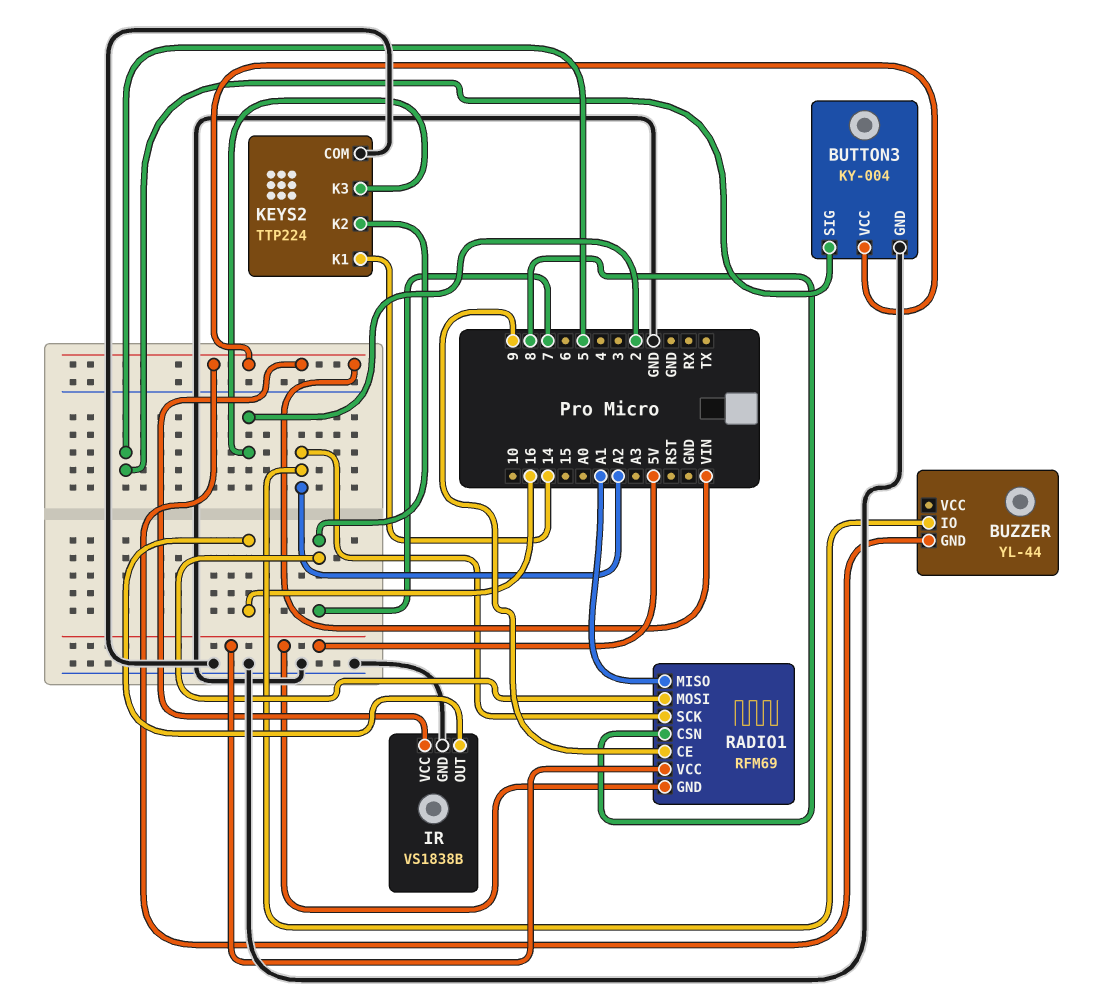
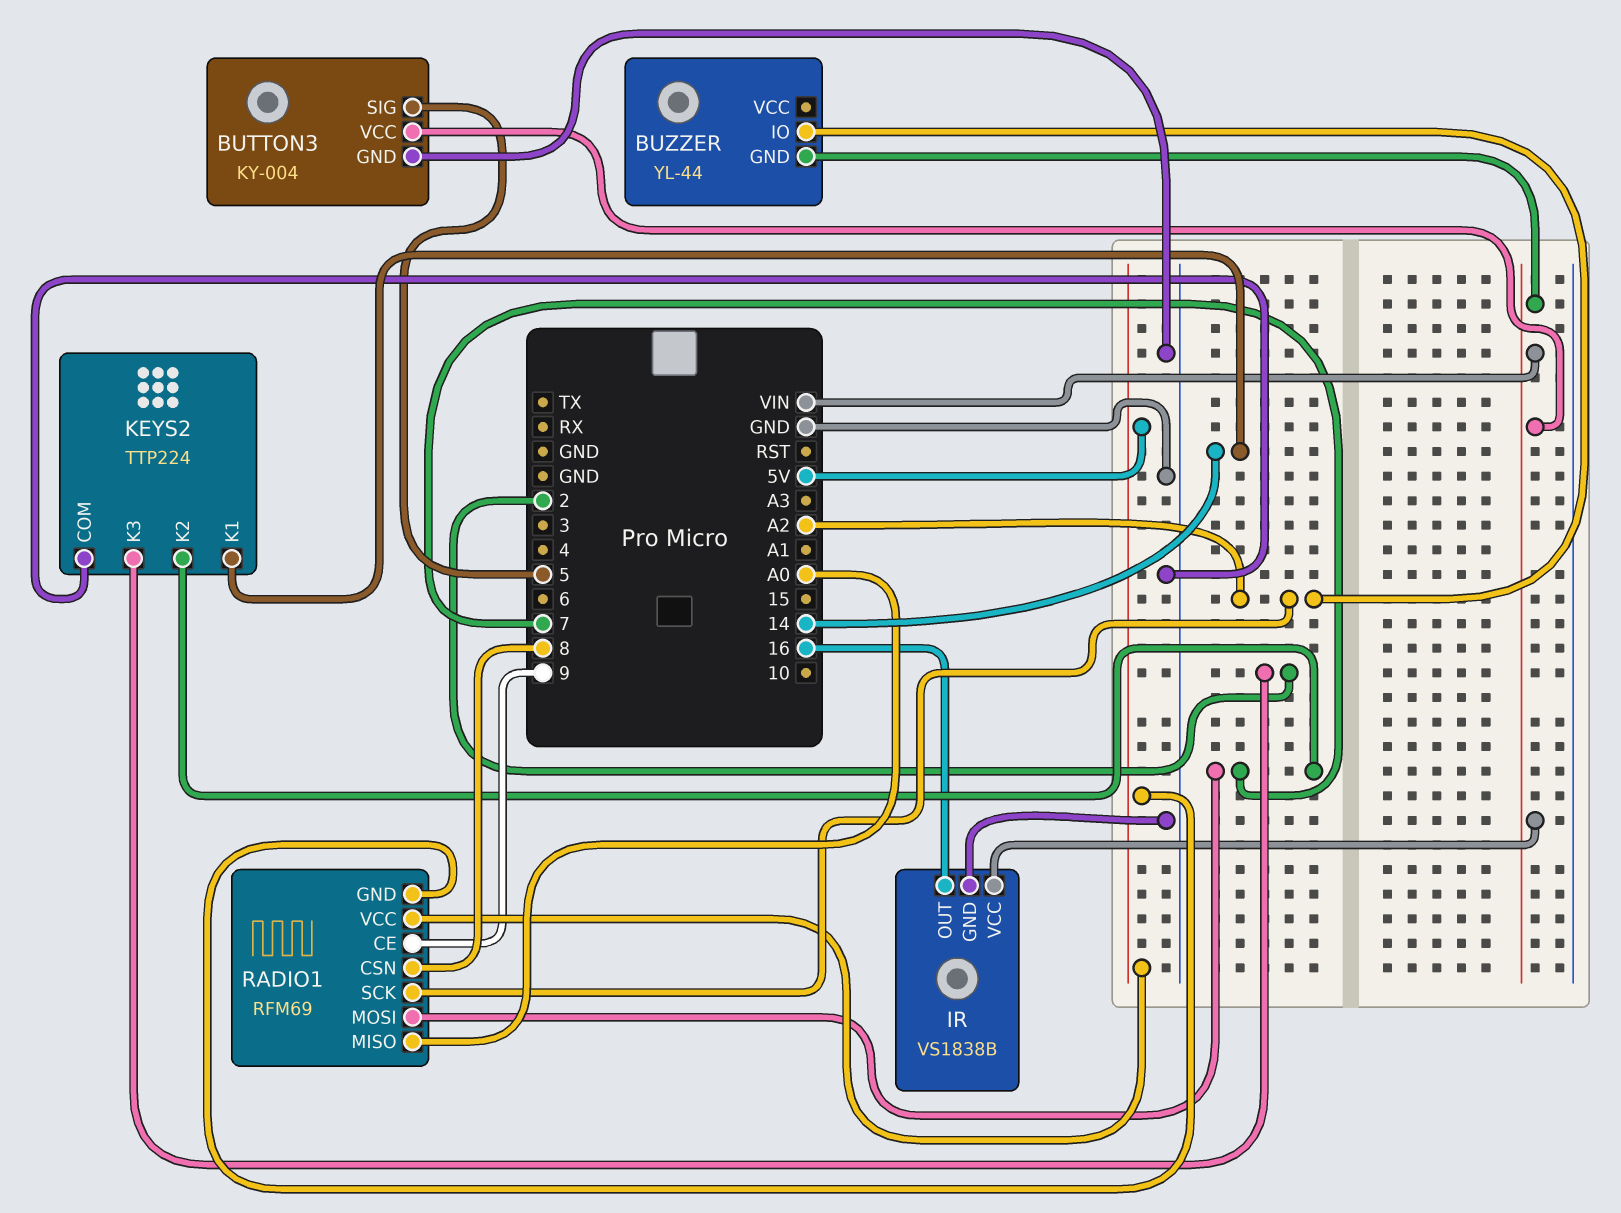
RADIO1 pin MISO: A1 -> A0

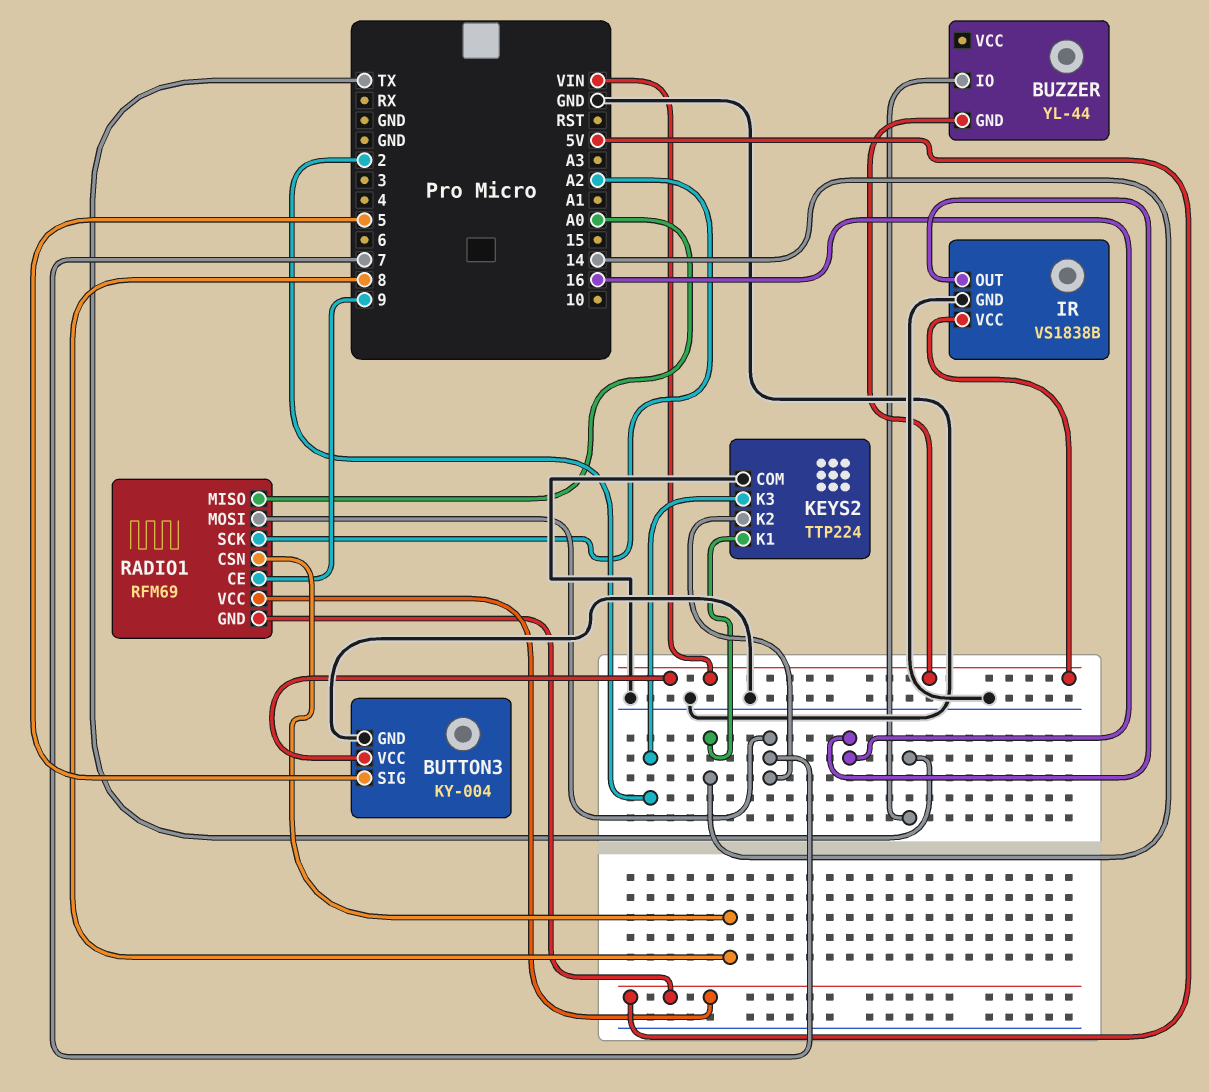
BUZZER pin IO: A2 -> TX

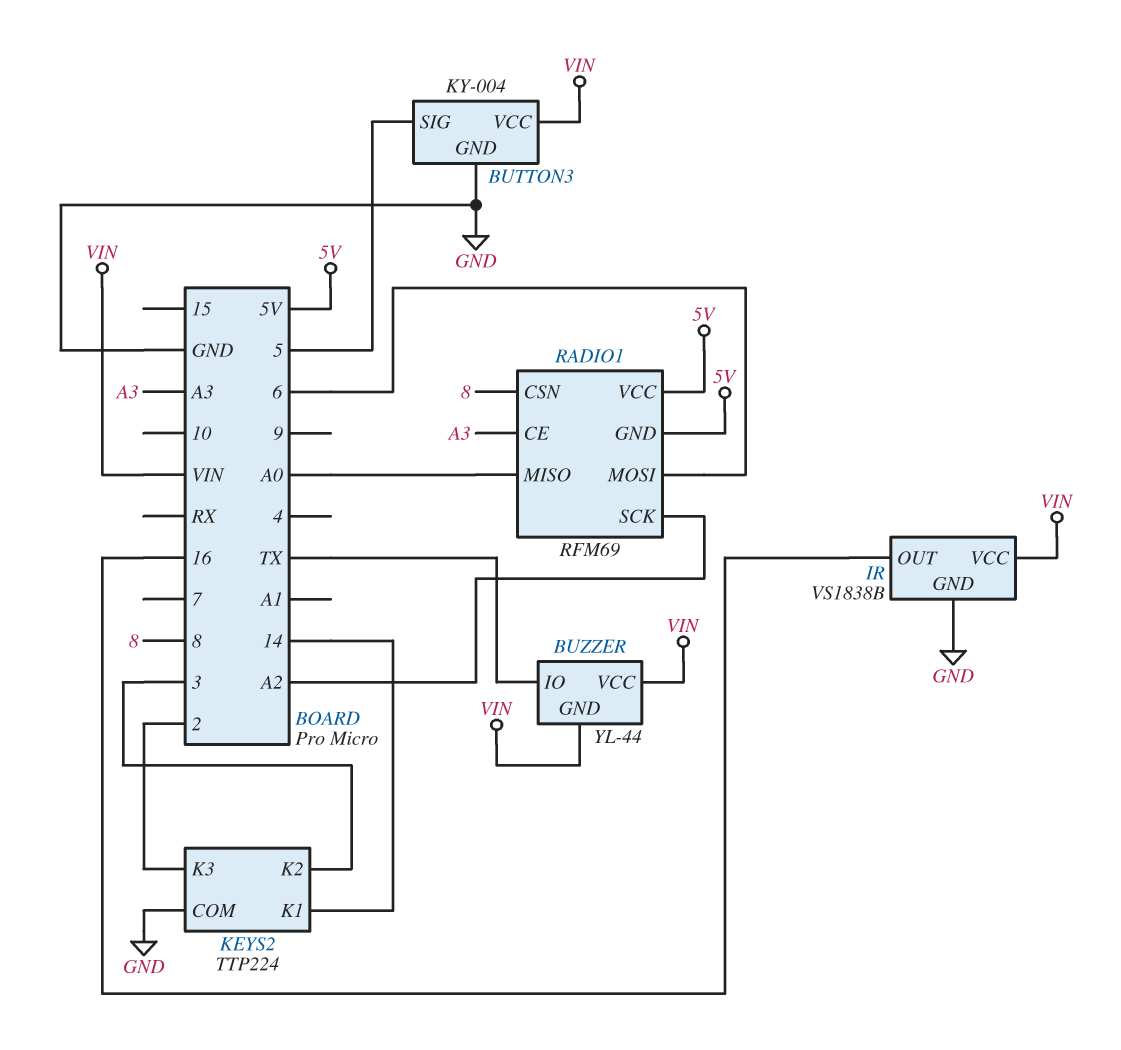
BUZZER pin VCC: none -> VIN
KEYS2 pin K2: 7 -> 3
RADIO1 pin CE: 9 -> A3
RADIO1 pin MOSI: 7 -> 6

